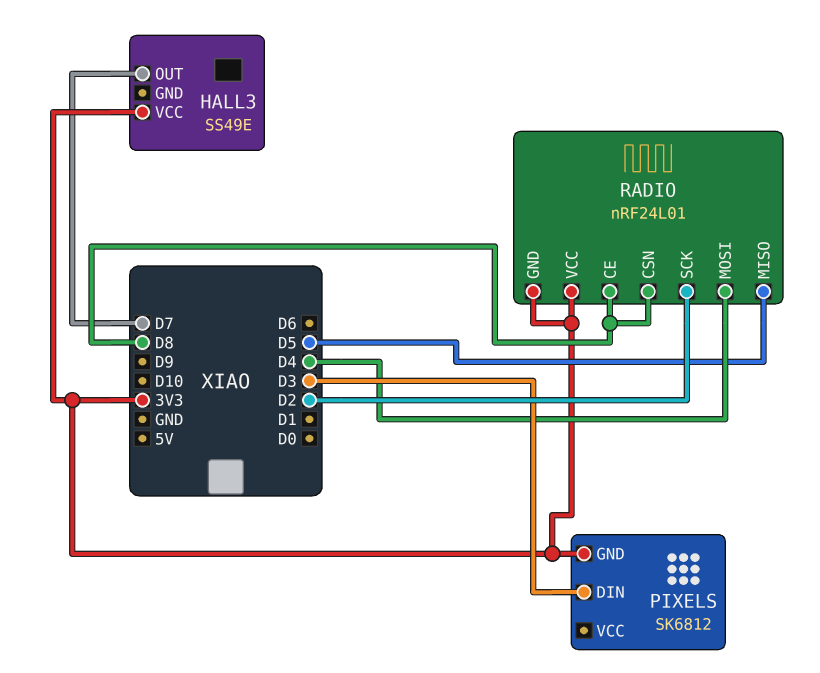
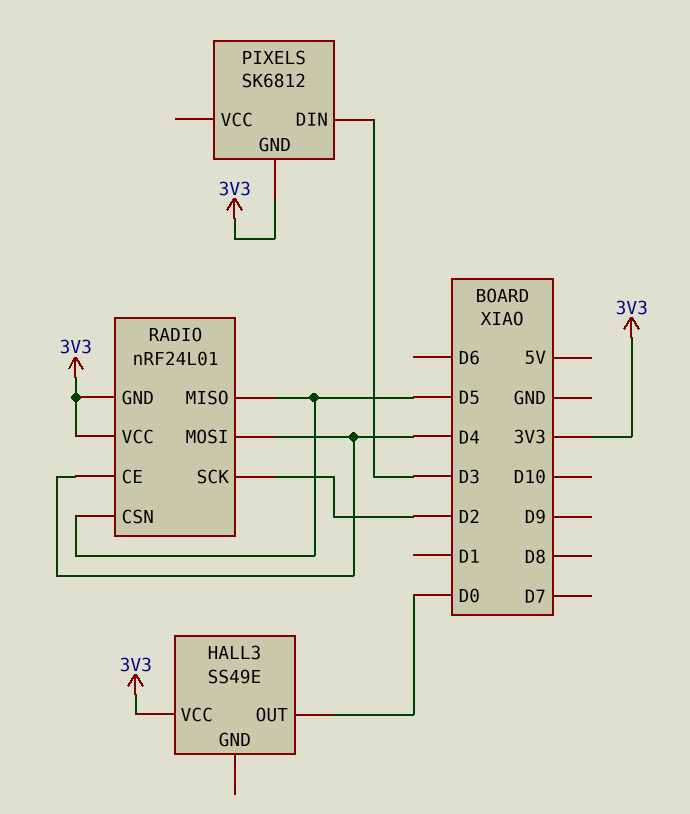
HALL3 pin OUT: D7 -> D0
RADIO pin CE: D8 -> D4
RADIO pin CSN: D8 -> D5

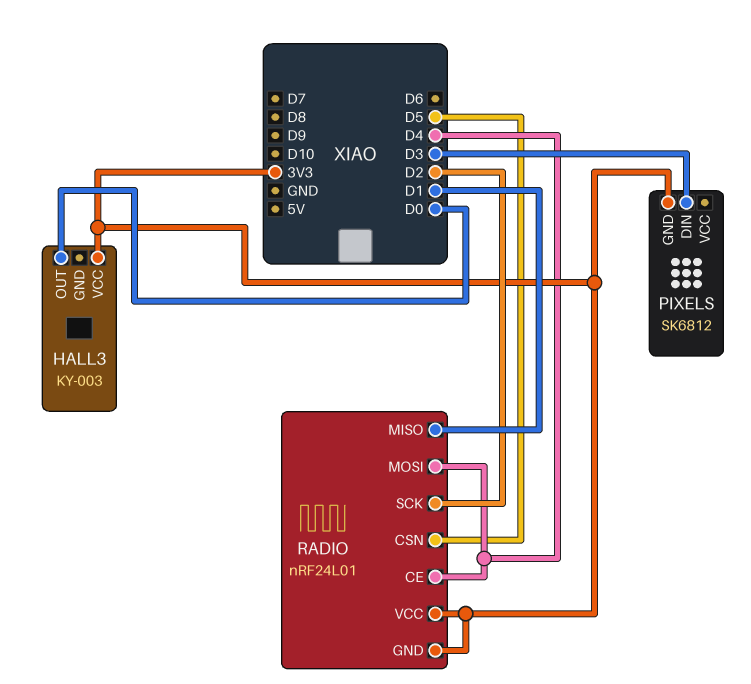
HALL3: SS49E -> KY-003
RADIO pin MISO: D5 -> D1

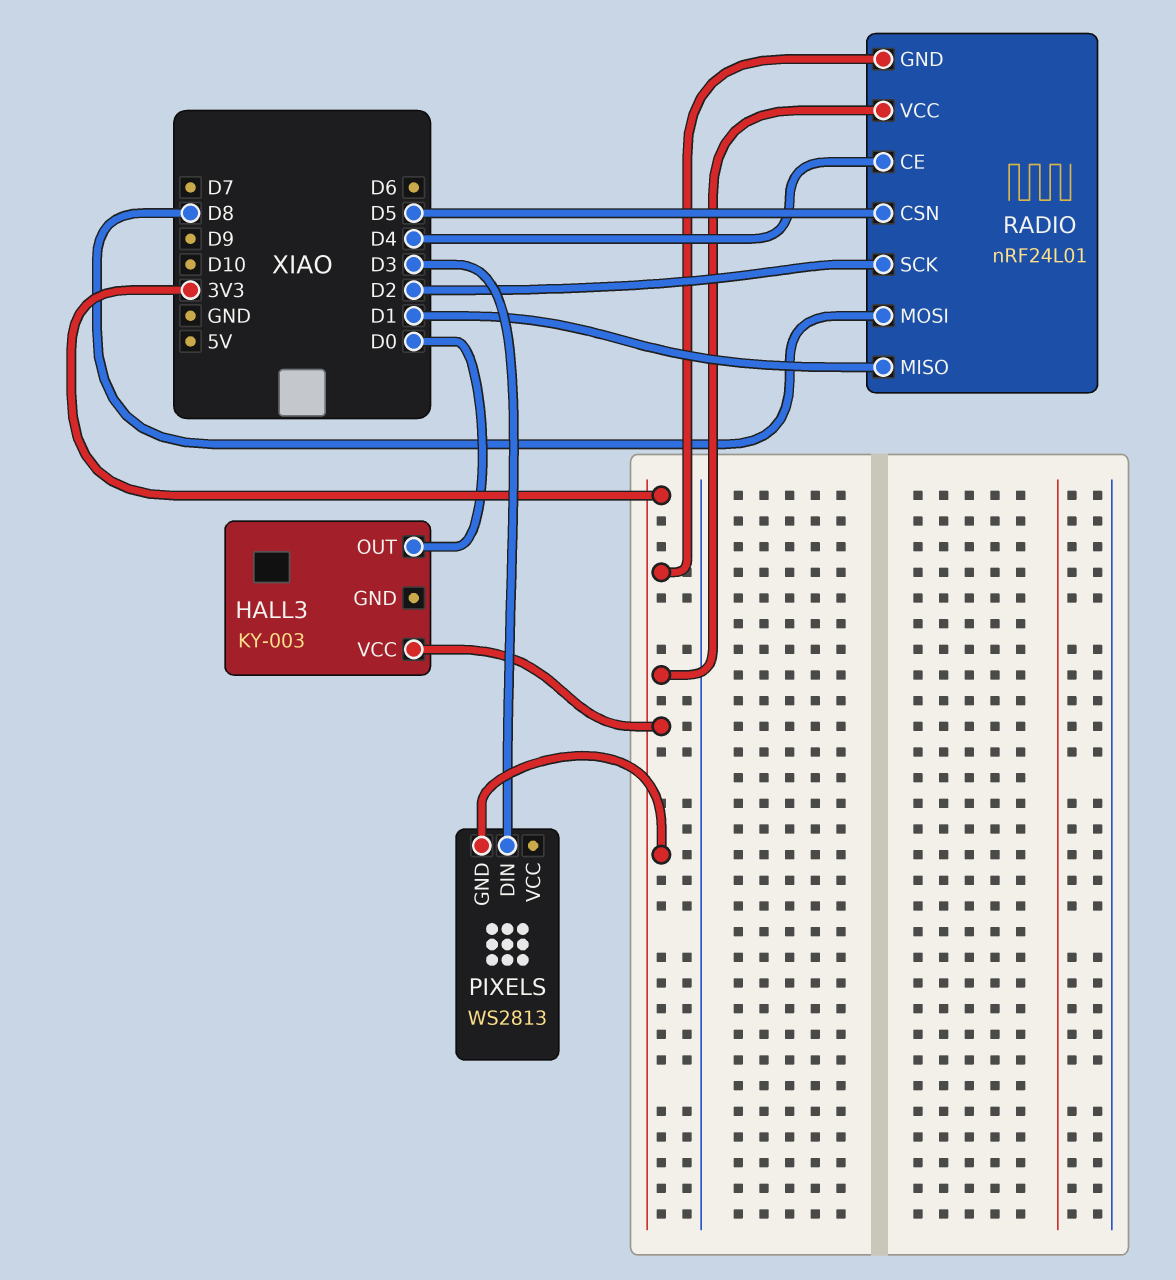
PIXELS: SK6812 -> WS2813
RADIO pin MOSI: D4 -> D8

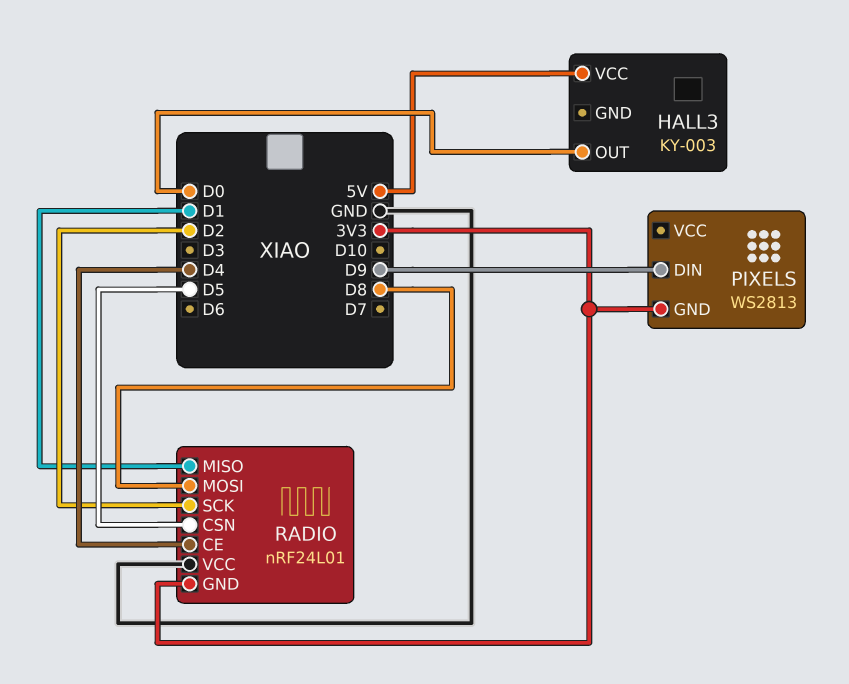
HALL3 pin VCC: 3V3 -> 5V
PIXELS pin DIN: D3 -> D9
RADIO pin VCC: 3V3 -> GND

